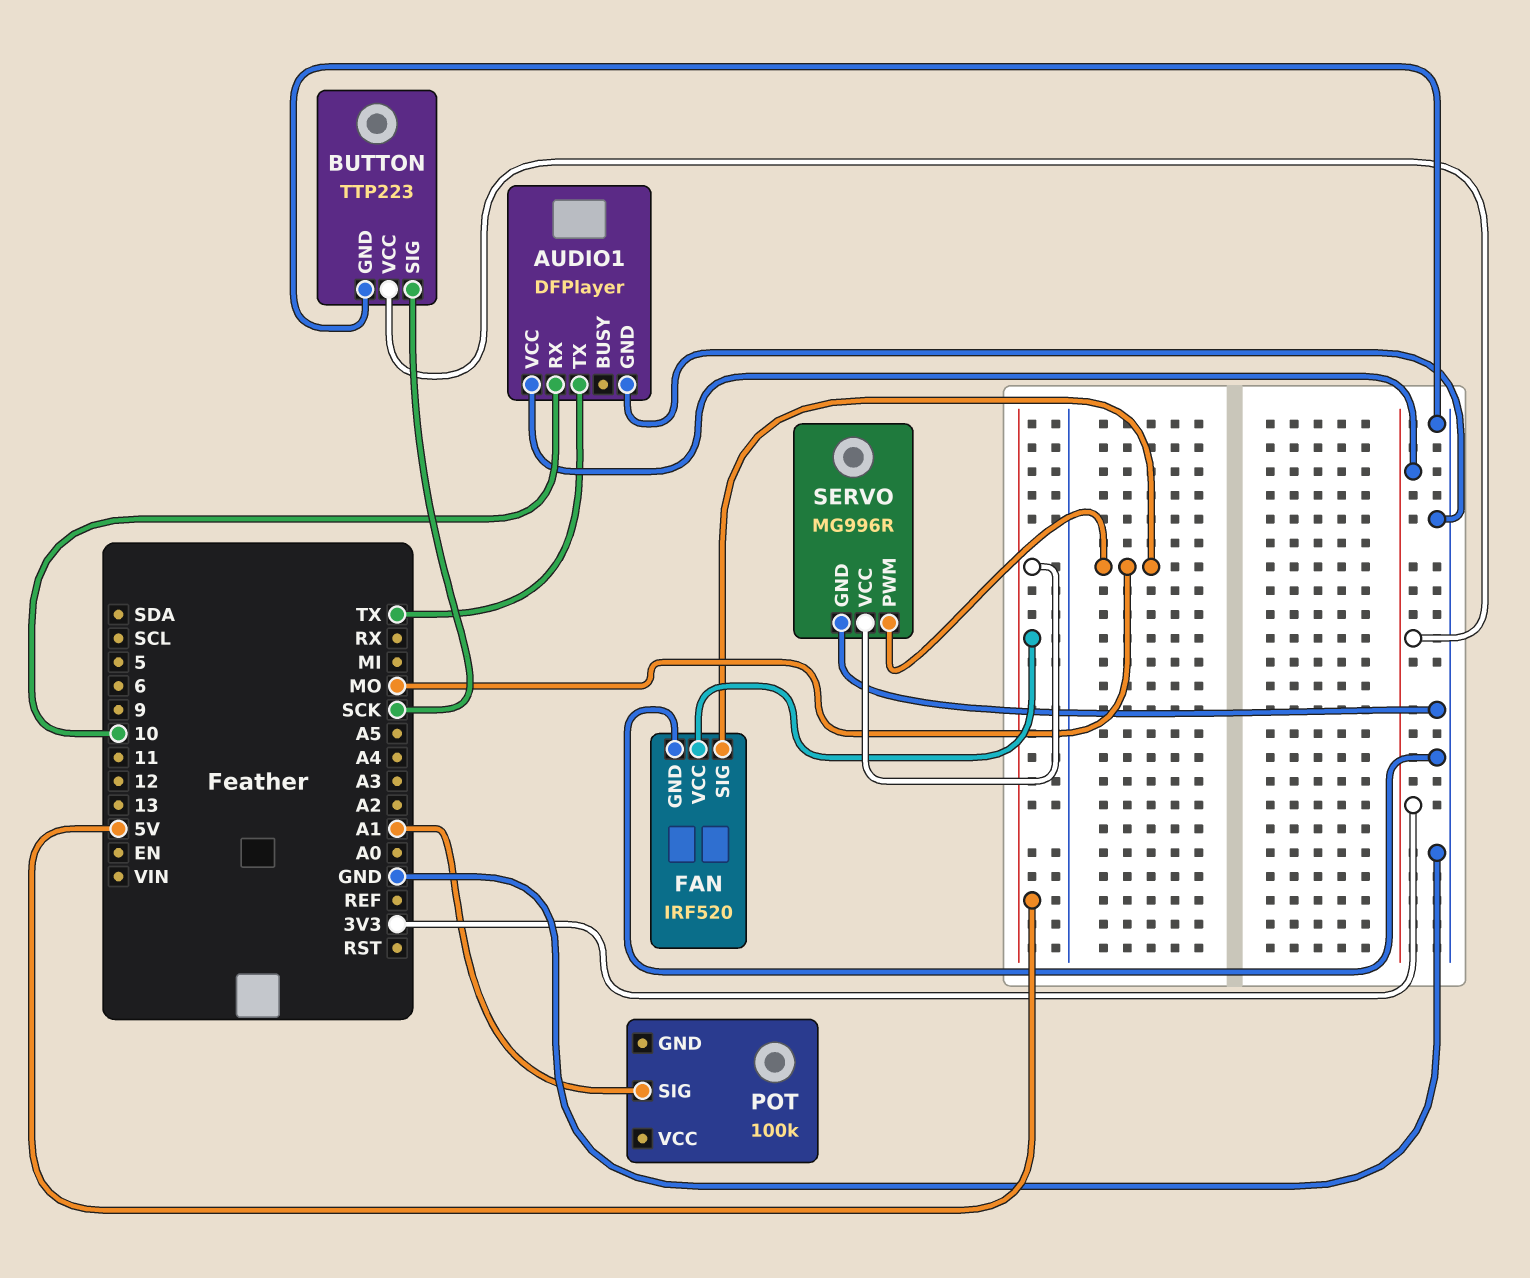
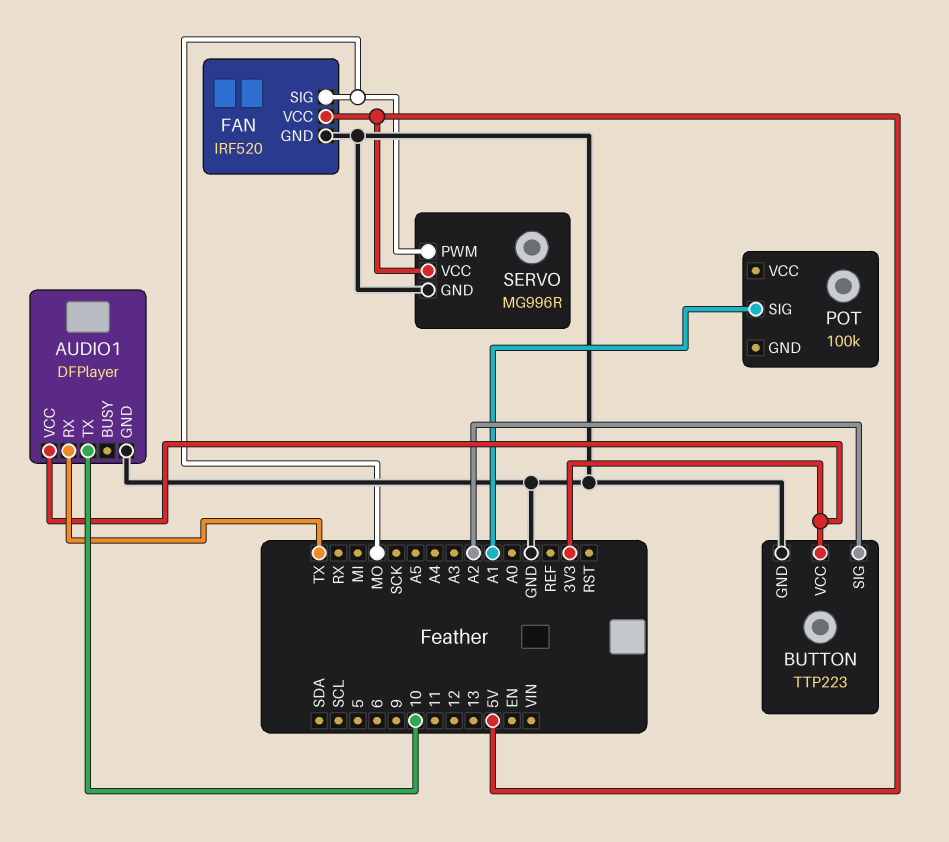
AUDIO1 pin RX: 10 -> TX
AUDIO1 pin TX: TX -> 10
BUTTON pin SIG: SCK -> A2

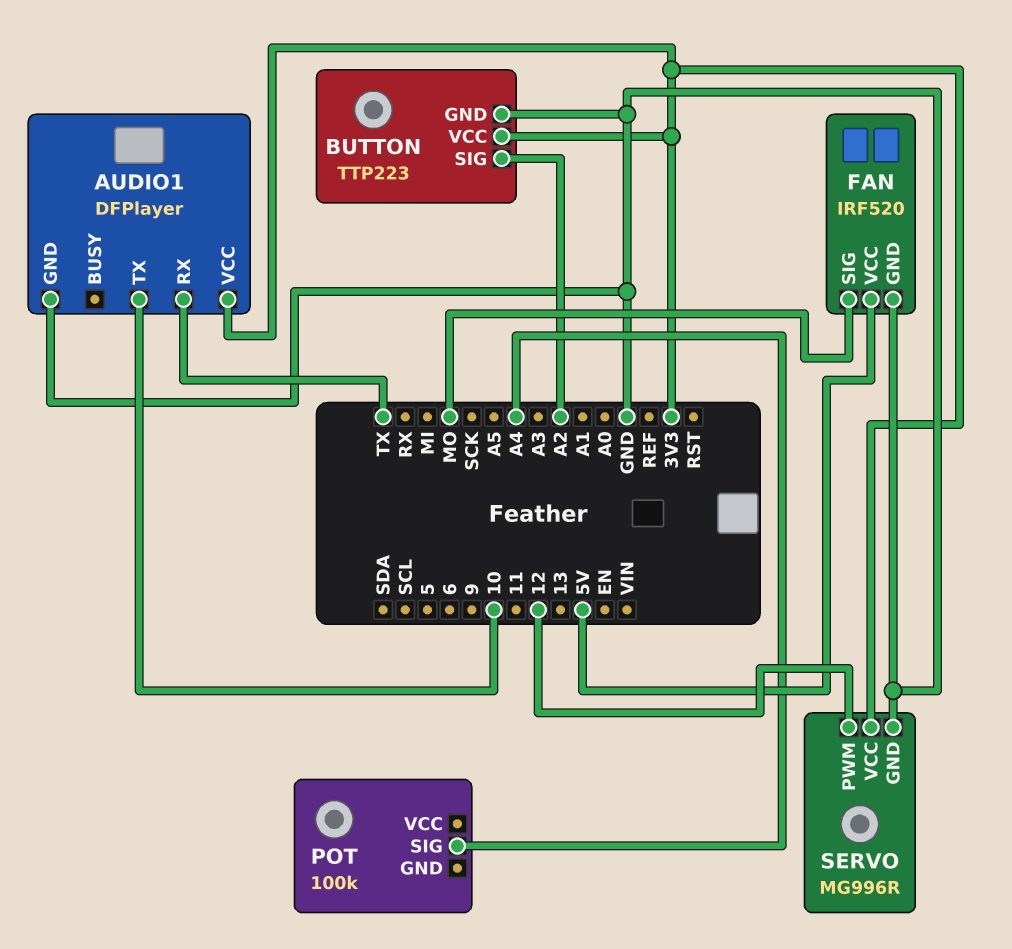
POT pin SIG: A1 -> A4
SERVO pin PWM: MO -> 12
SERVO pin VCC: 5V -> 3V3

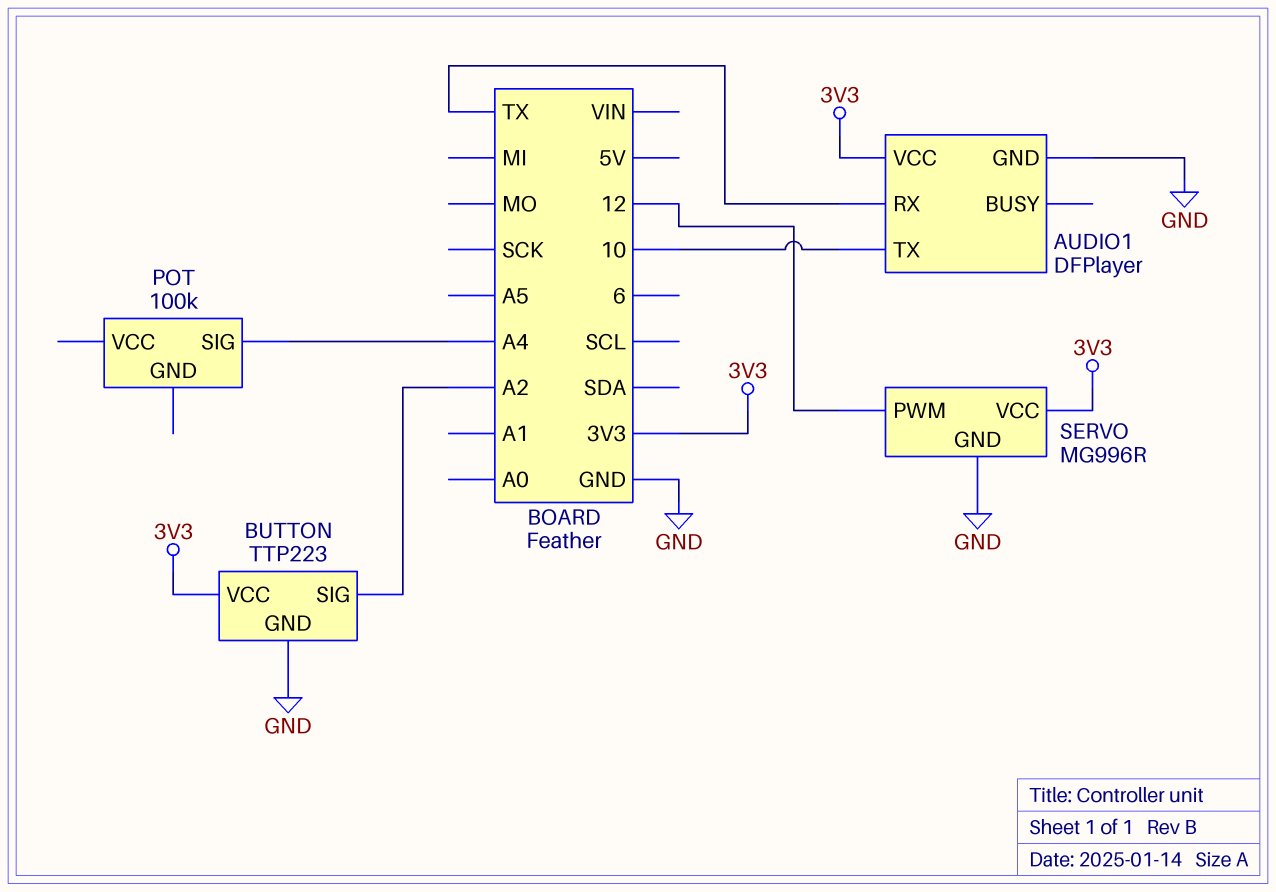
FAN: IRF520 -> none
FAN pin GND: GND -> none
FAN pin SIG: MO -> none
FAN pin VCC: 5V -> none

